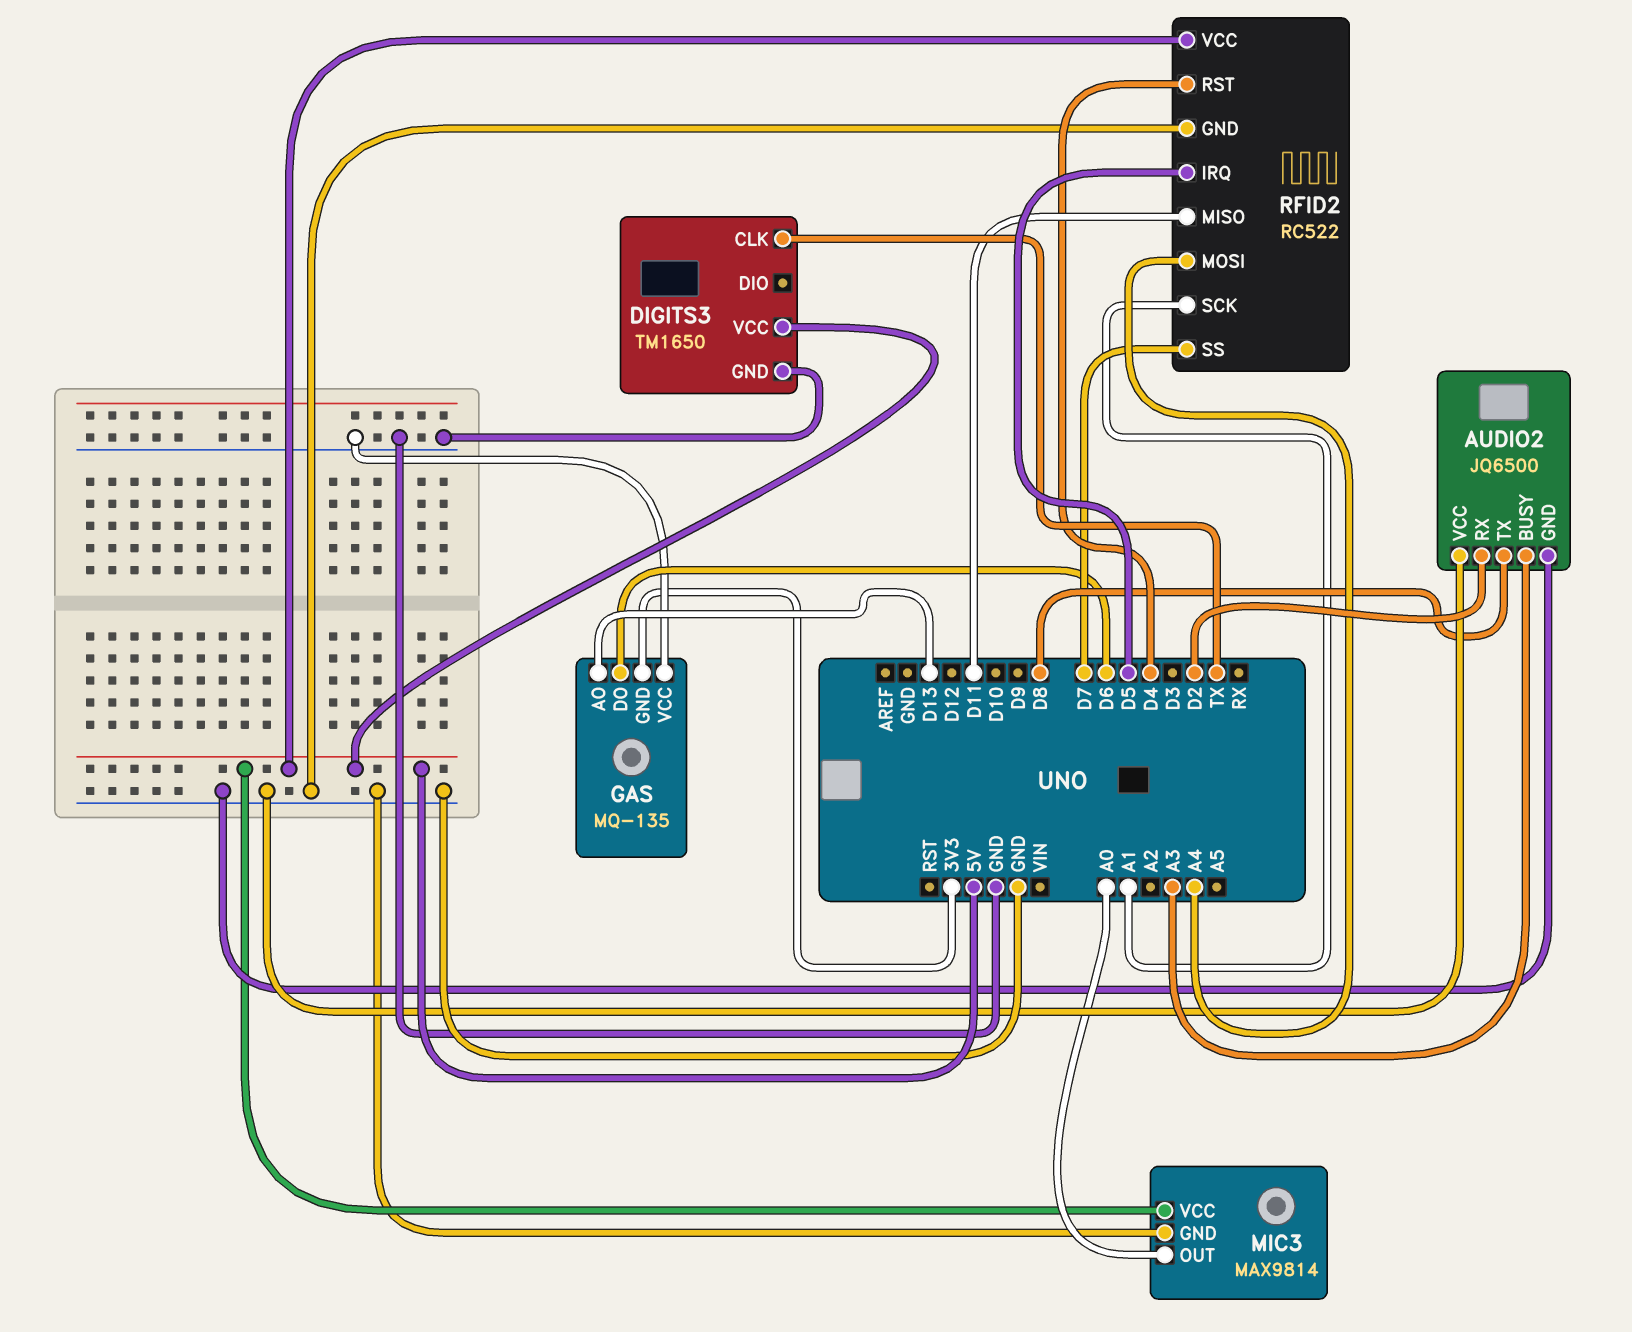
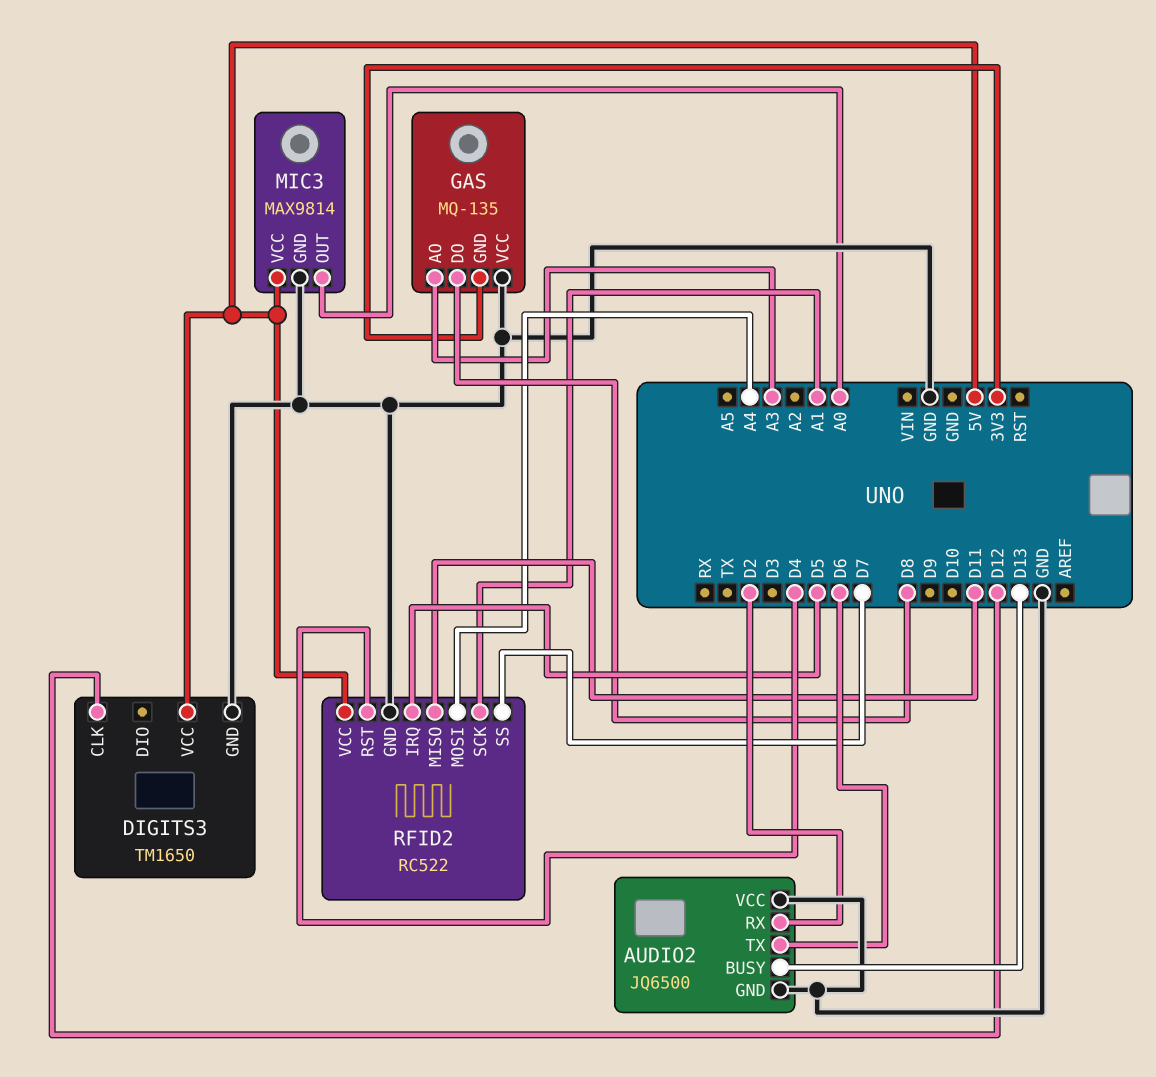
AUDIO2 pin BUSY: A3 -> D13
AUDIO2 pin TX: D8 -> D6
DIGITS3 pin CLK: TX -> D12
GAS pin AO: D13 -> A3
GAS pin DO: D6 -> D8

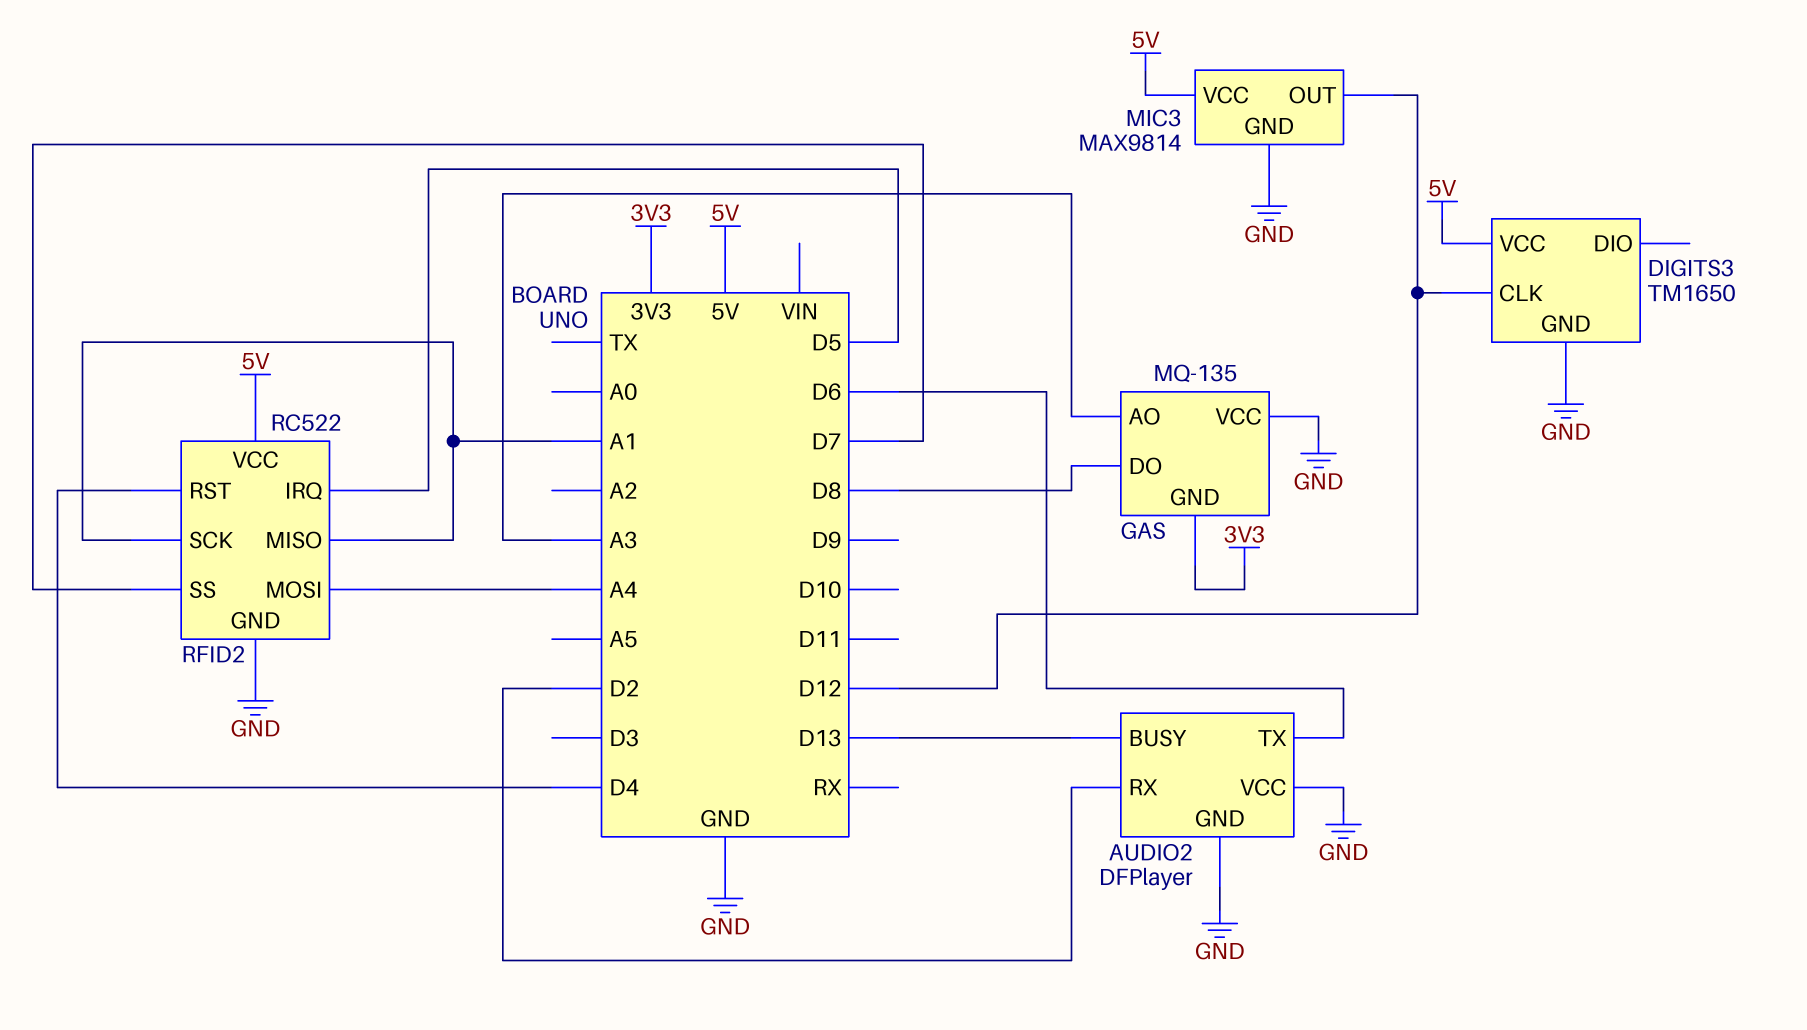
AUDIO2: JQ6500 -> DFPlayer
MIC3 pin OUT: A0 -> D12
RFID2 pin MISO: D11 -> A1

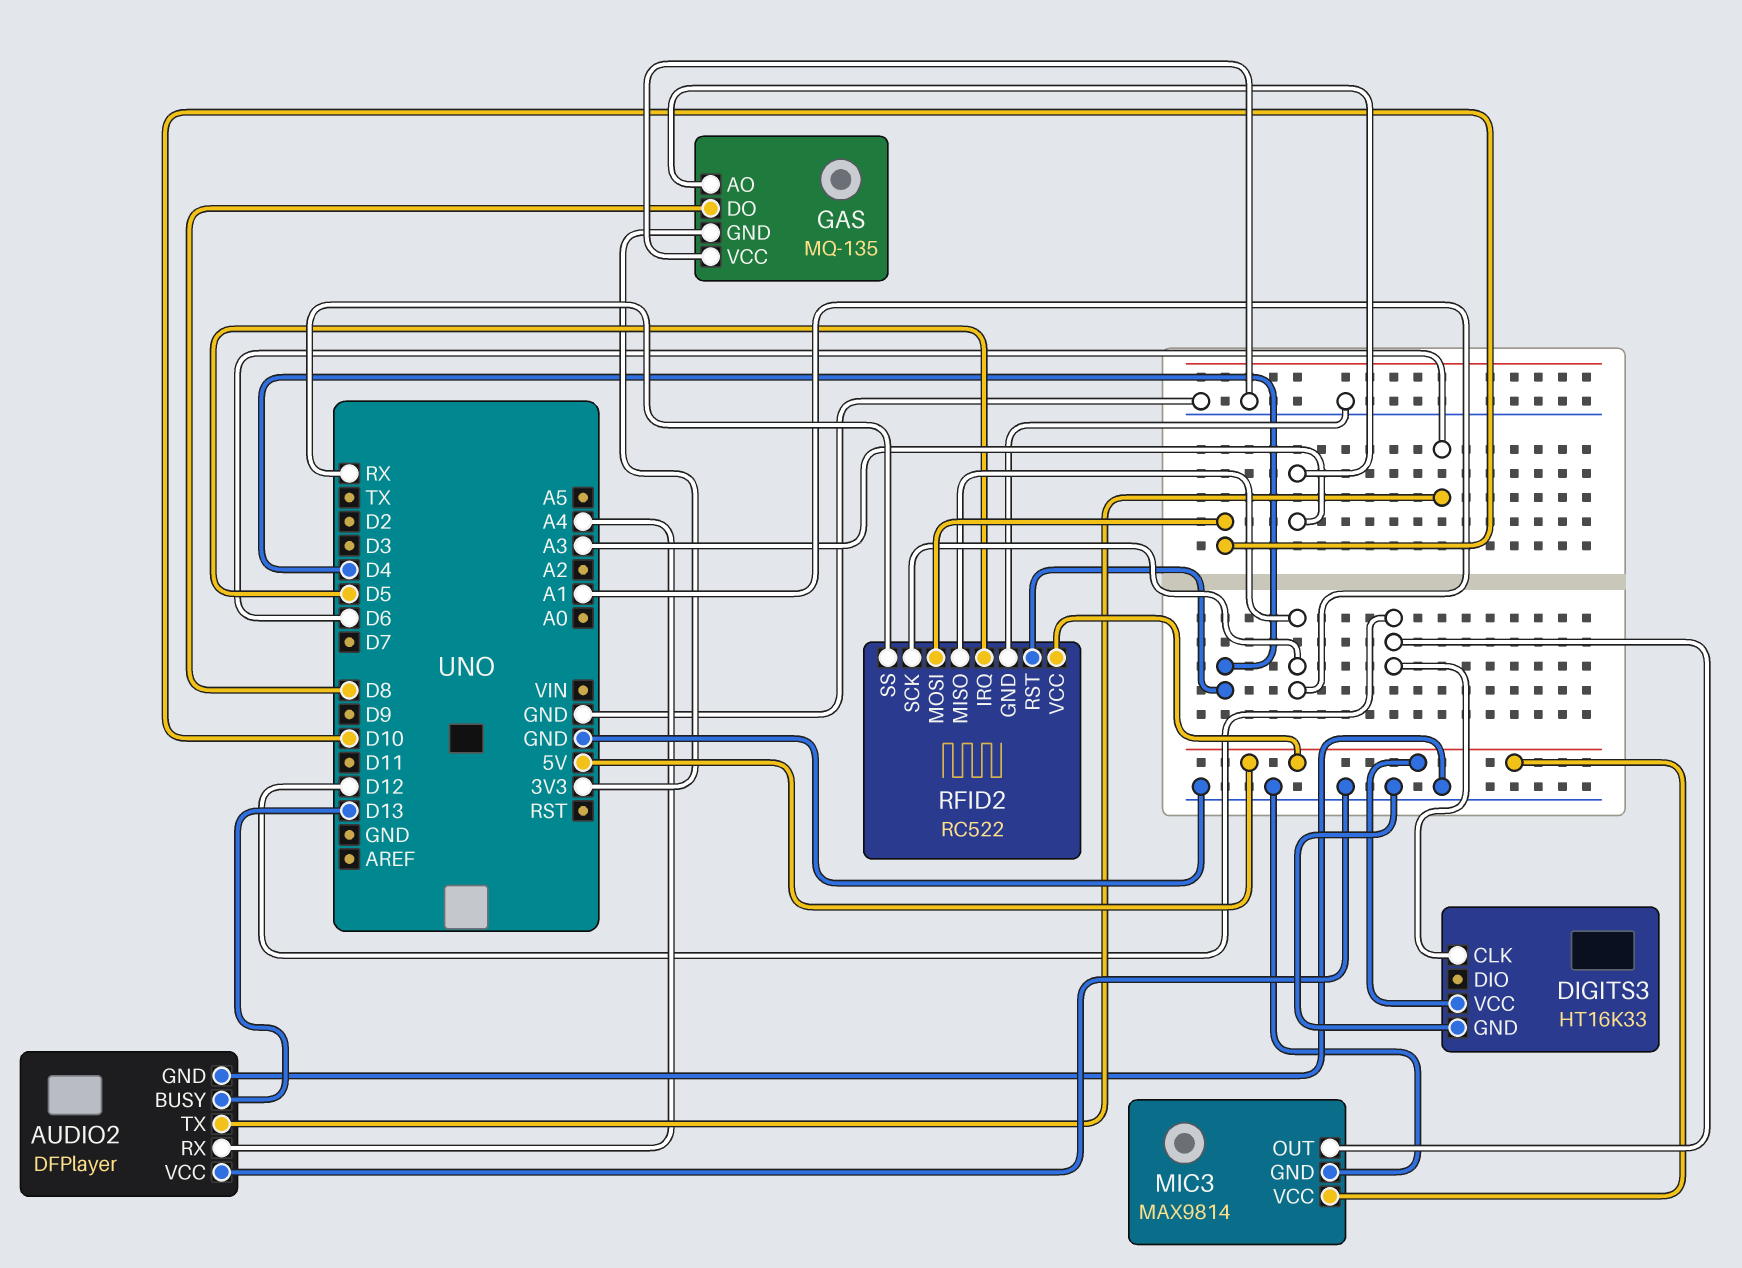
AUDIO2 pin RX: D2 -> A4
DIGITS3: TM1650 -> HT16K33
RFID2 pin MOSI: A4 -> D10
RFID2 pin SS: D7 -> RX

